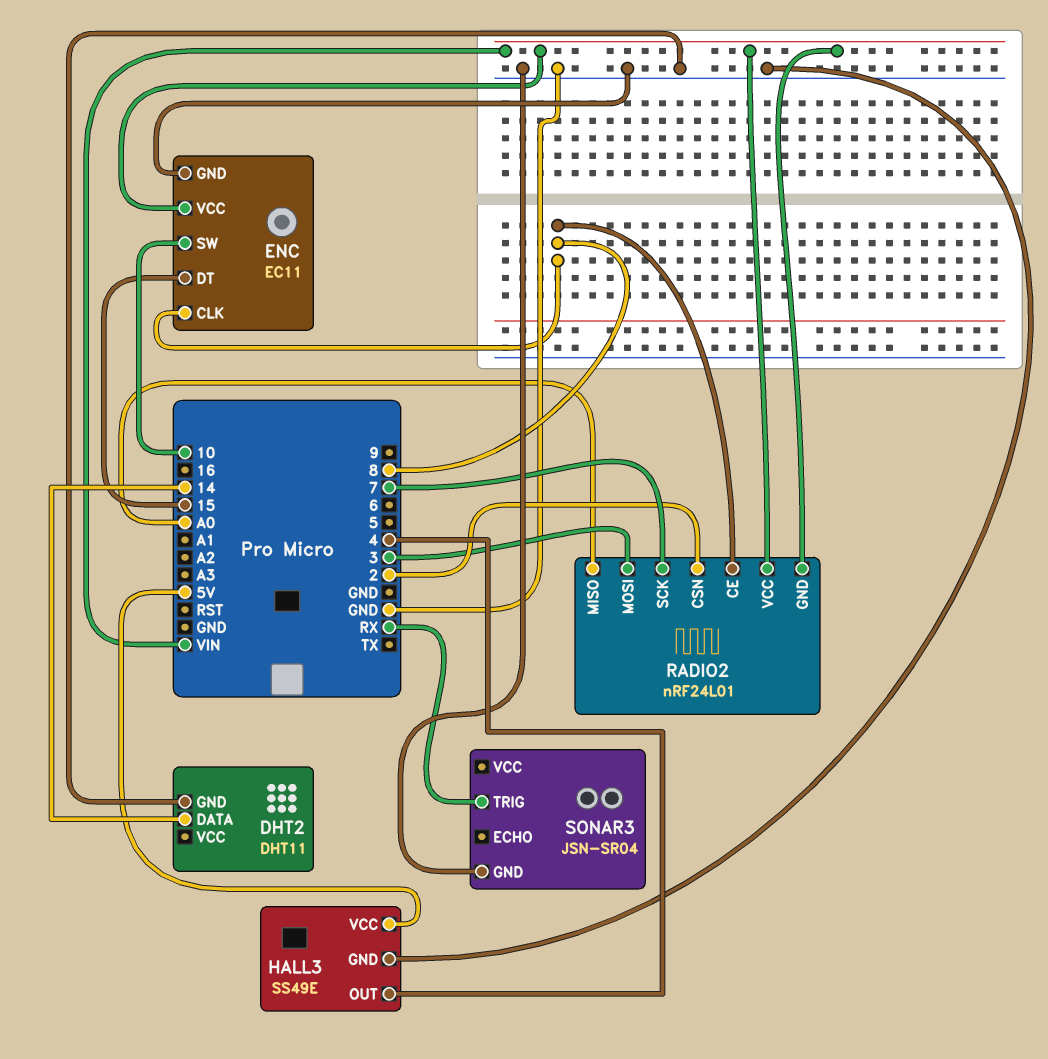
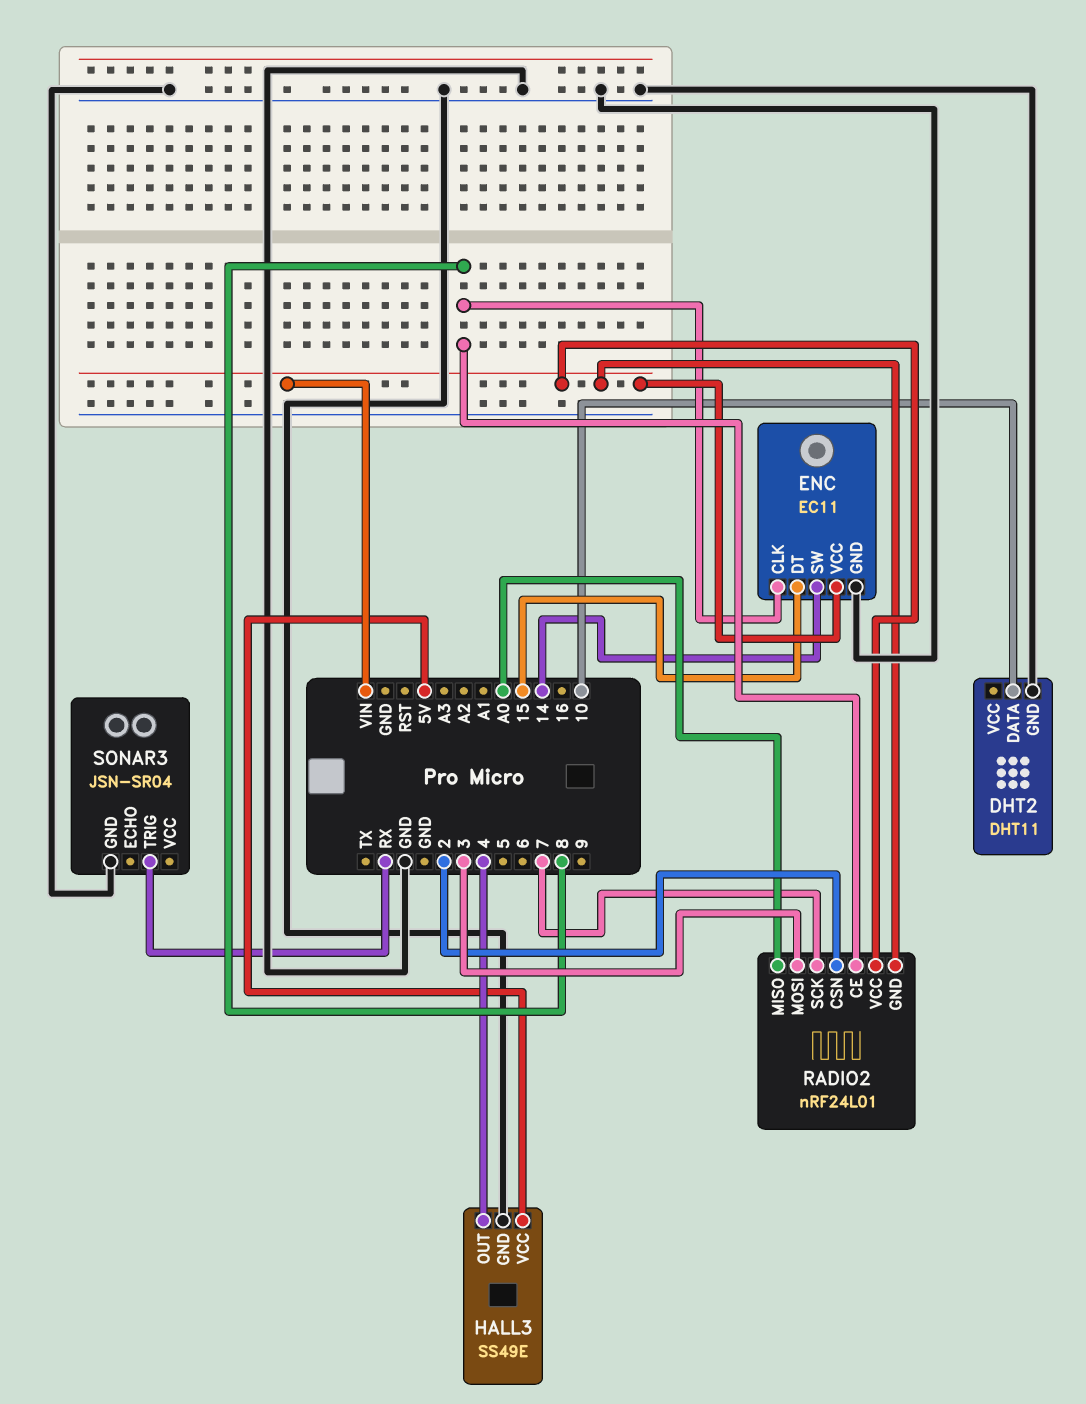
DHT2 pin DATA: 14 -> 10
ENC pin SW: 10 -> 14

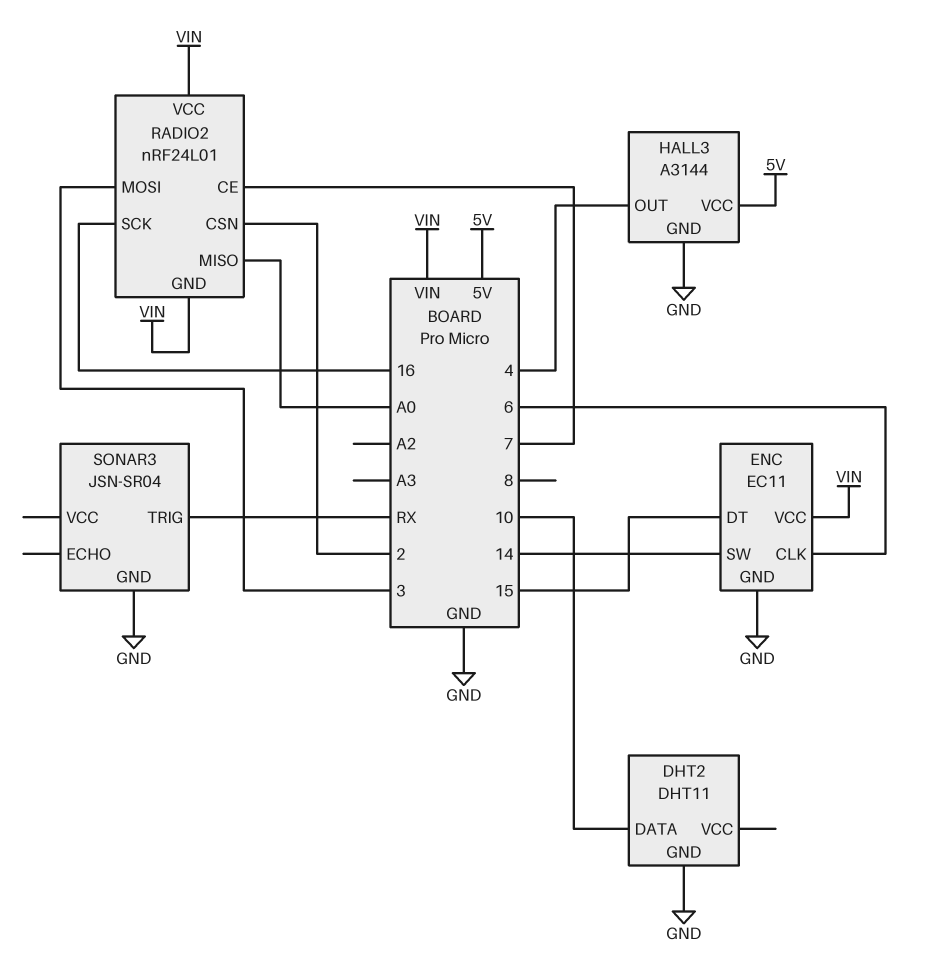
ENC pin CLK: 8 -> 6
HALL3: SS49E -> A3144
RADIO2 pin CE: 8 -> 7
RADIO2 pin SCK: 7 -> 16

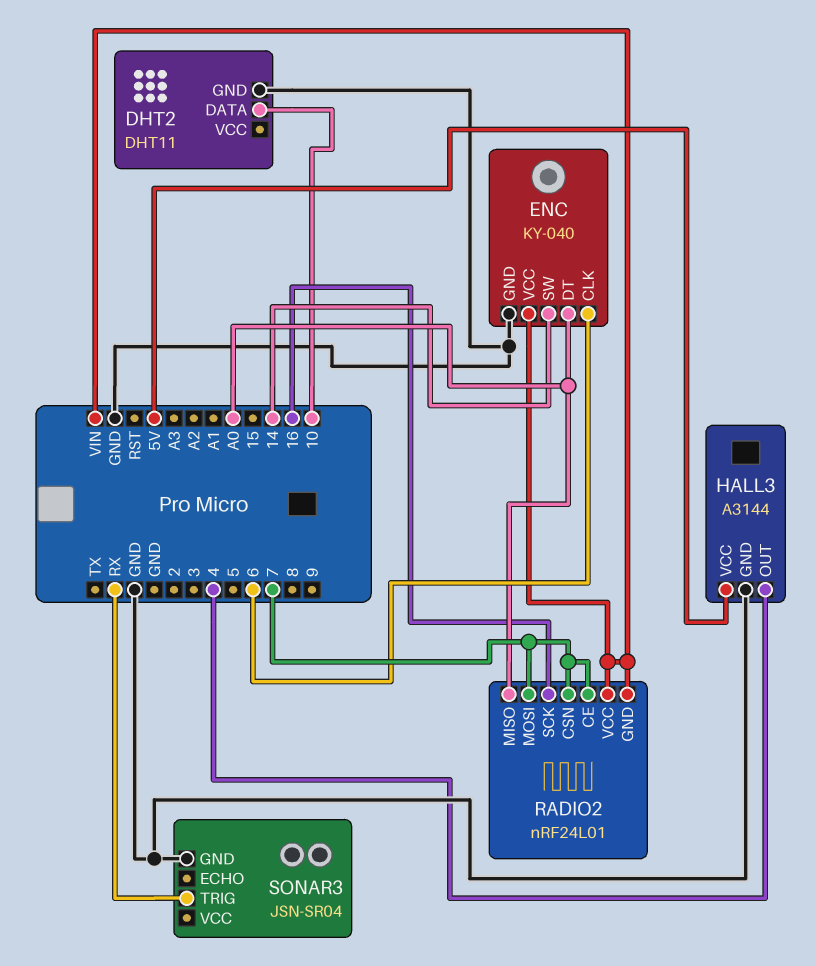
ENC: EC11 -> KY-040
ENC pin DT: 15 -> A0
RADIO2 pin CSN: 2 -> 7
RADIO2 pin MOSI: 3 -> 7

